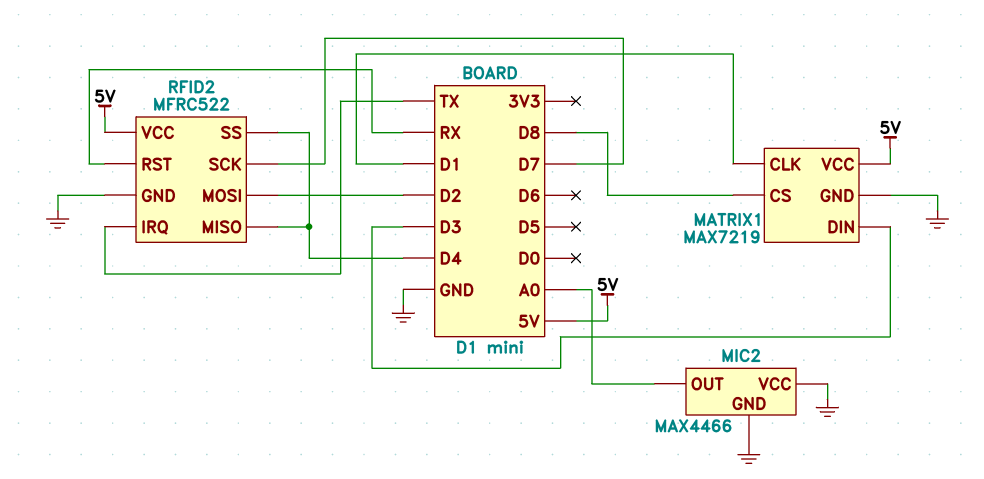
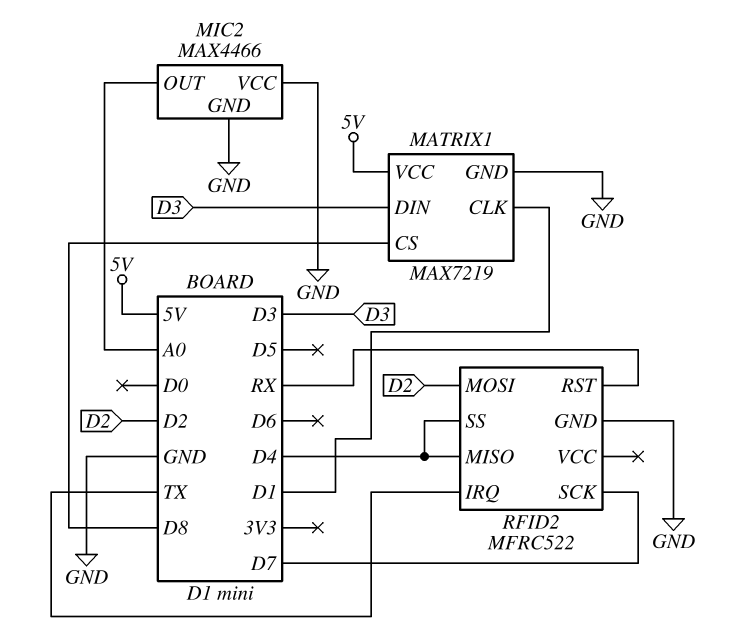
RFID2 pin VCC: 5V -> none

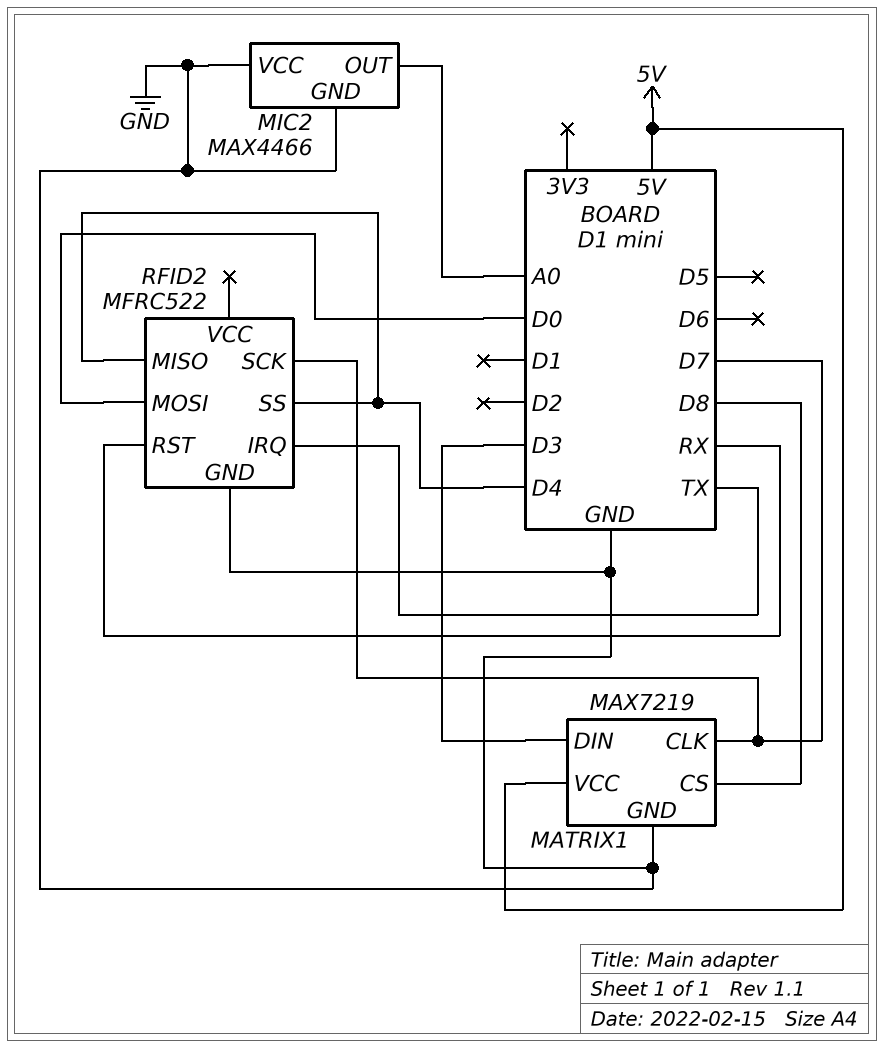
MATRIX1 pin CLK: D1 -> D7
RFID2 pin MOSI: D2 -> D0

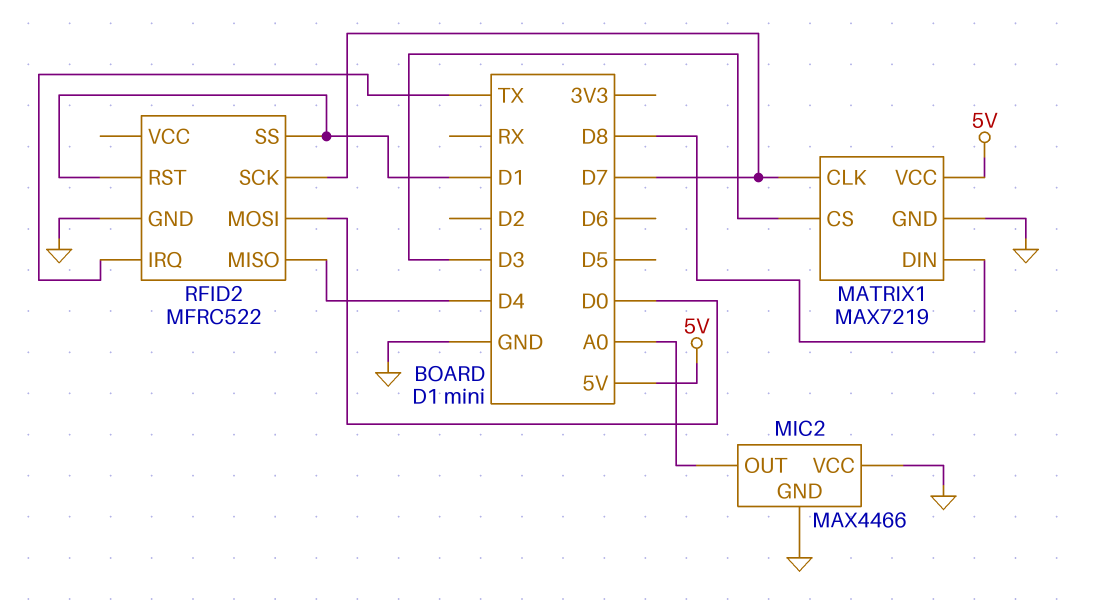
MATRIX1 pin CS: D8 -> D3
MATRIX1 pin DIN: D3 -> D8
RFID2 pin RST: RX -> D1
RFID2 pin SS: D4 -> D1

